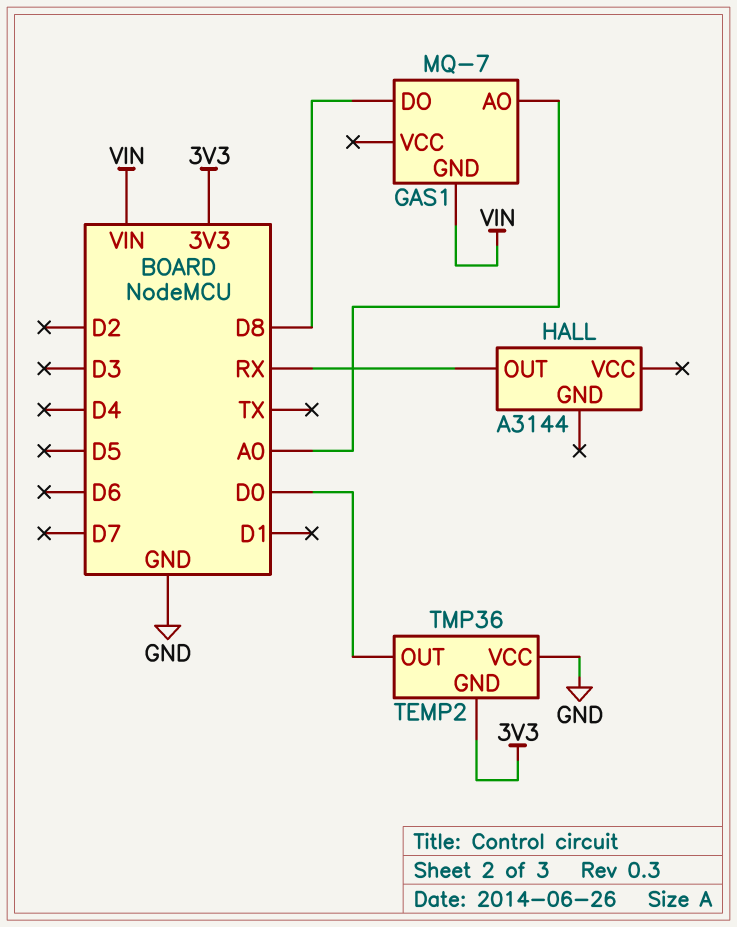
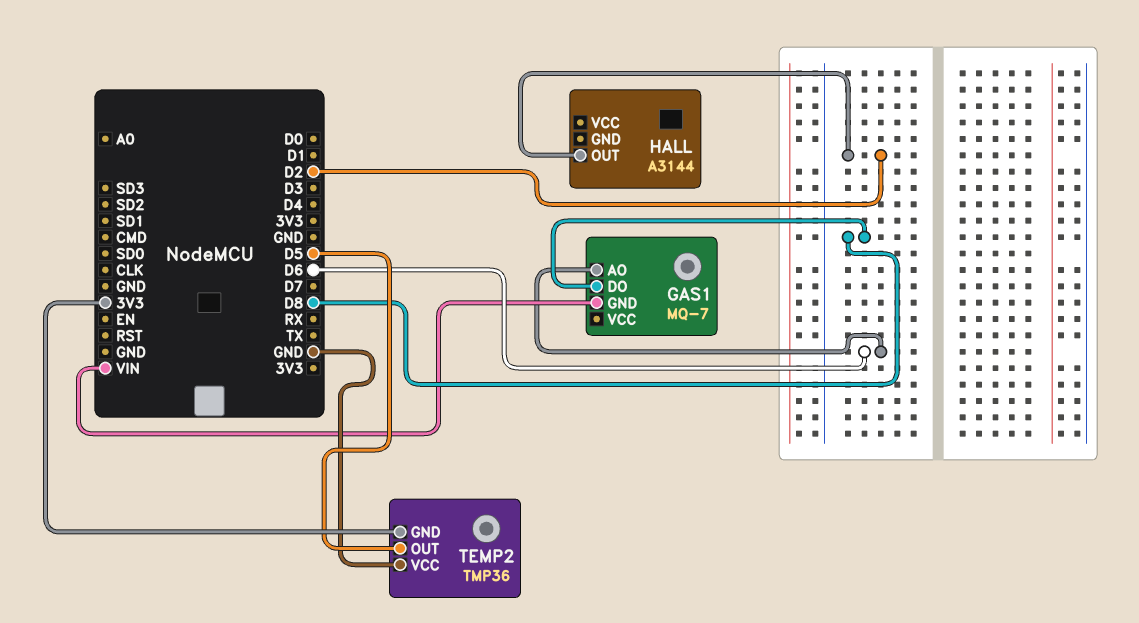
GAS1 pin AO: A0 -> D6
HALL pin OUT: RX -> D2
TEMP2 pin OUT: D0 -> D5

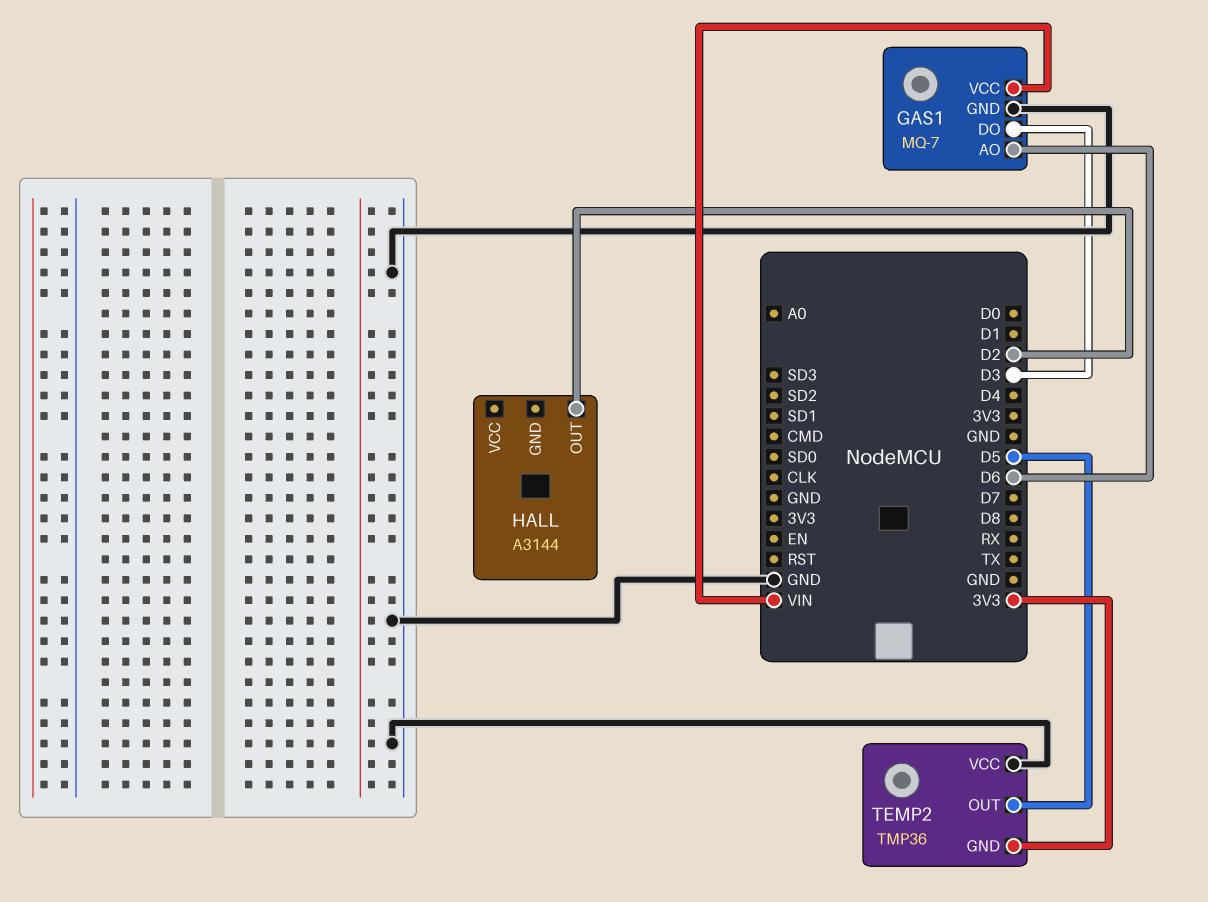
GAS1 pin DO: D8 -> D3
GAS1 pin GND: VIN -> GND
GAS1 pin VCC: none -> VIN

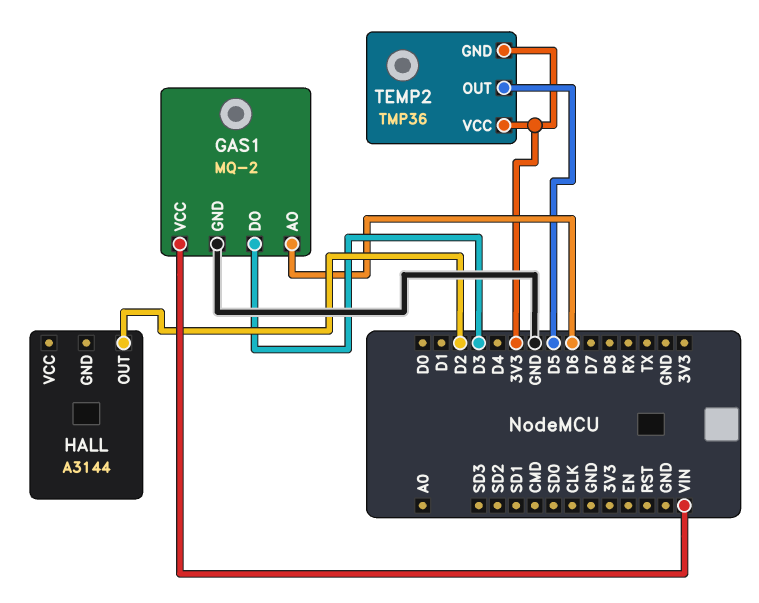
GAS1: MQ-7 -> MQ-2
TEMP2 pin VCC: GND -> 3V3

